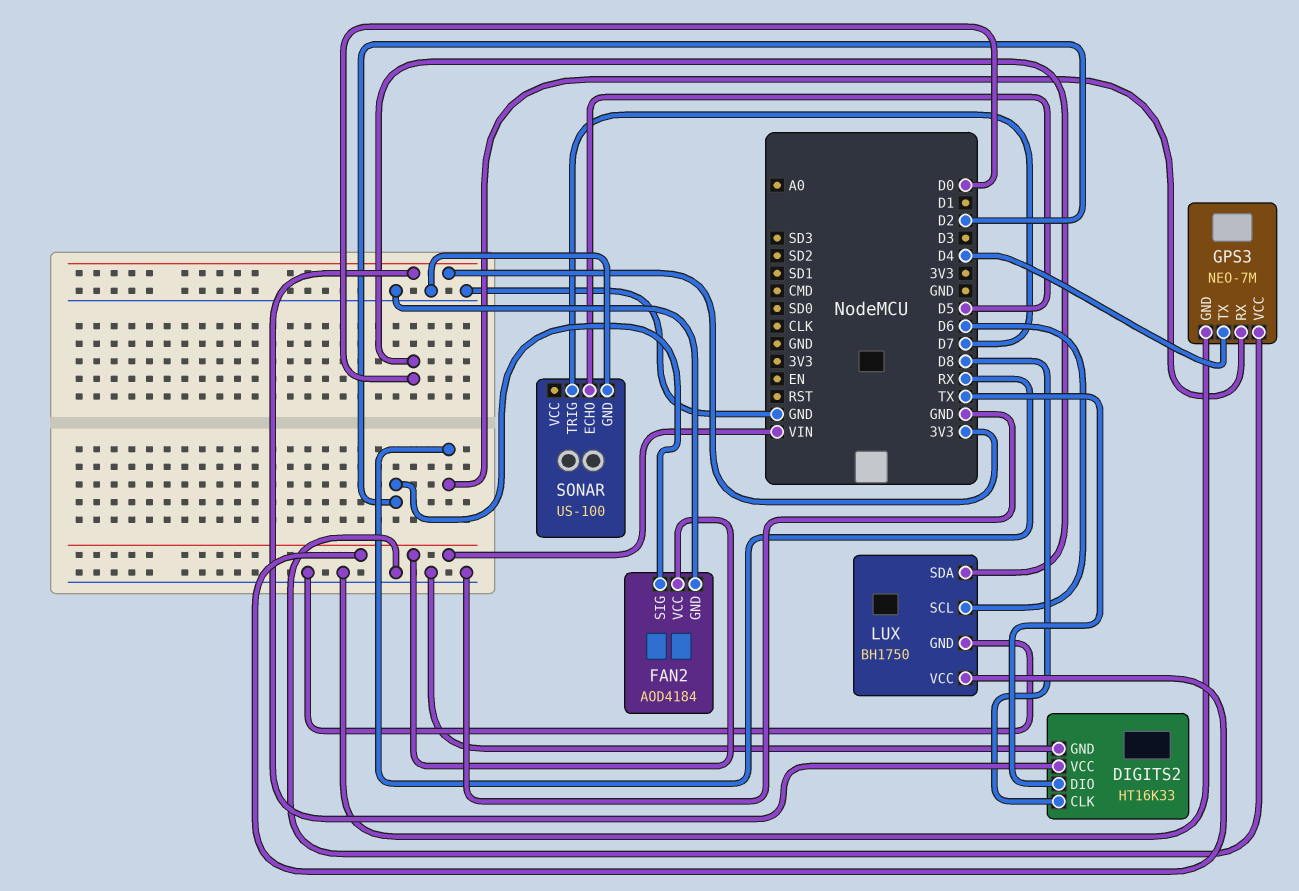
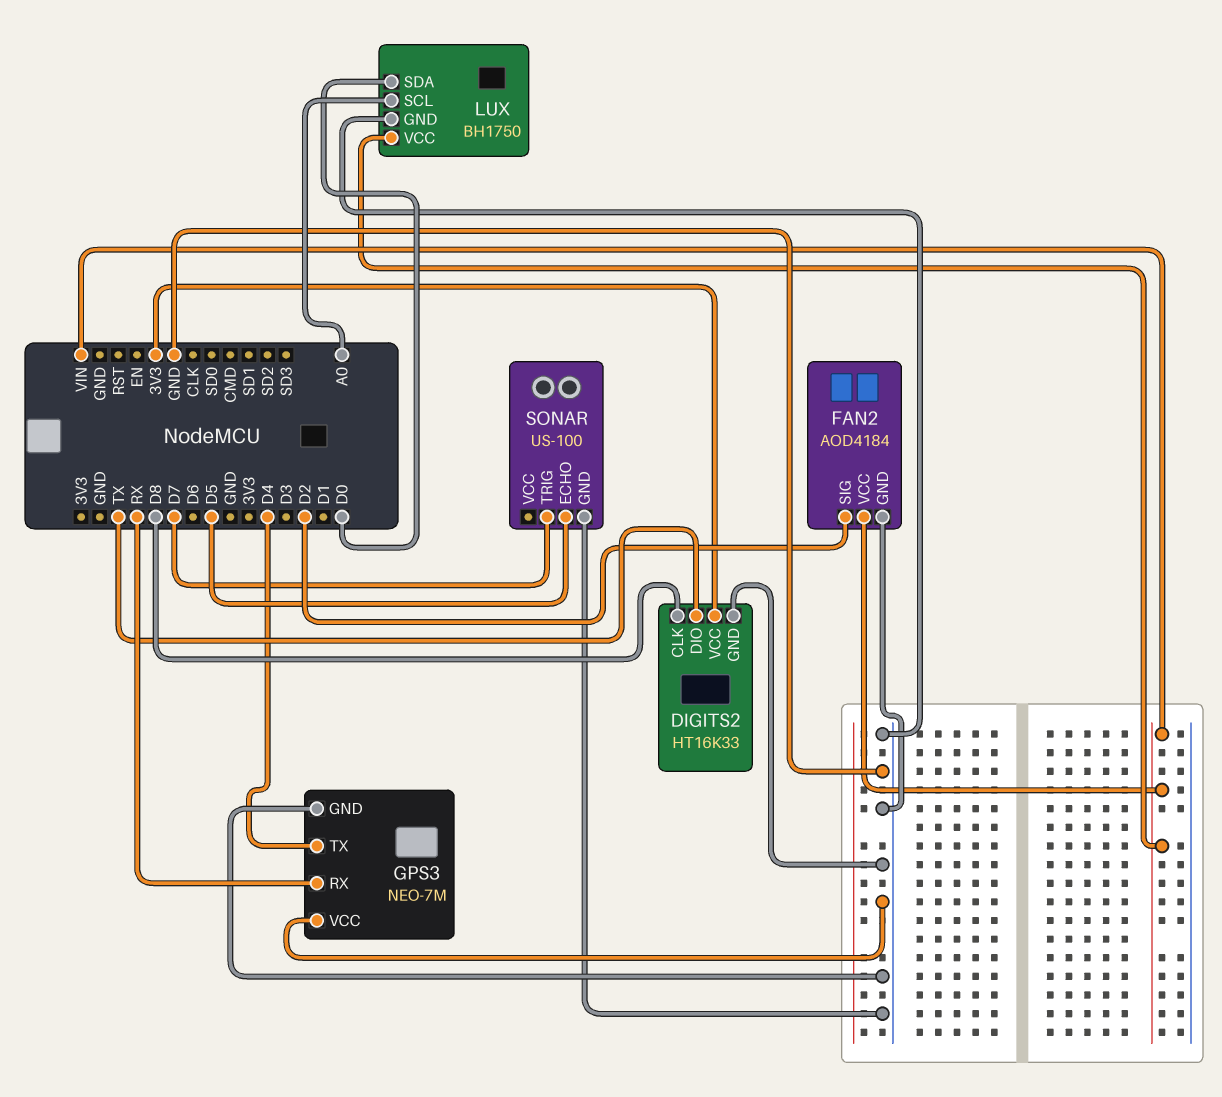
LUX pin SCL: D6 -> A0

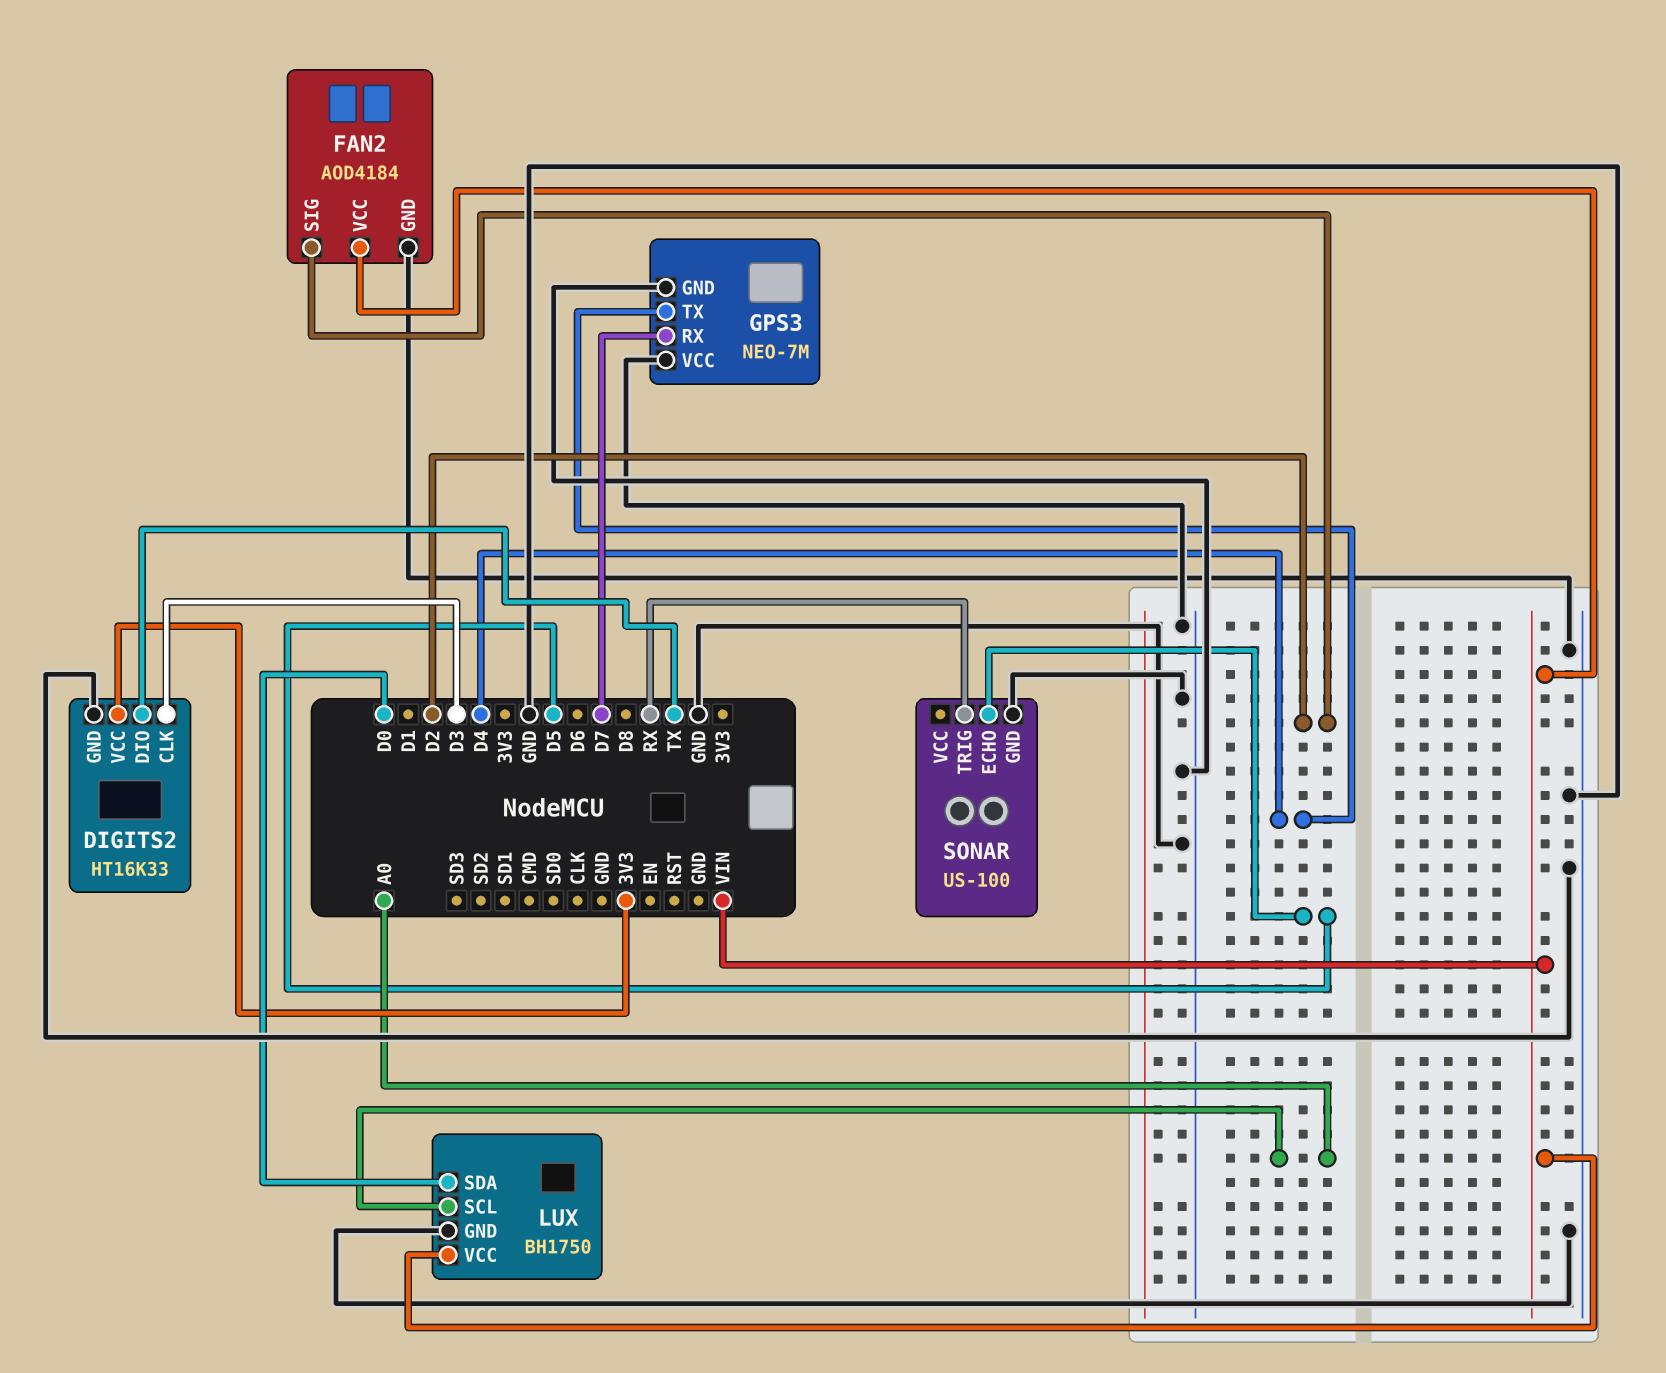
DIGITS2 pin CLK: D8 -> D3
GPS3 pin RX: RX -> D7
SONAR pin TRIG: D7 -> RX

